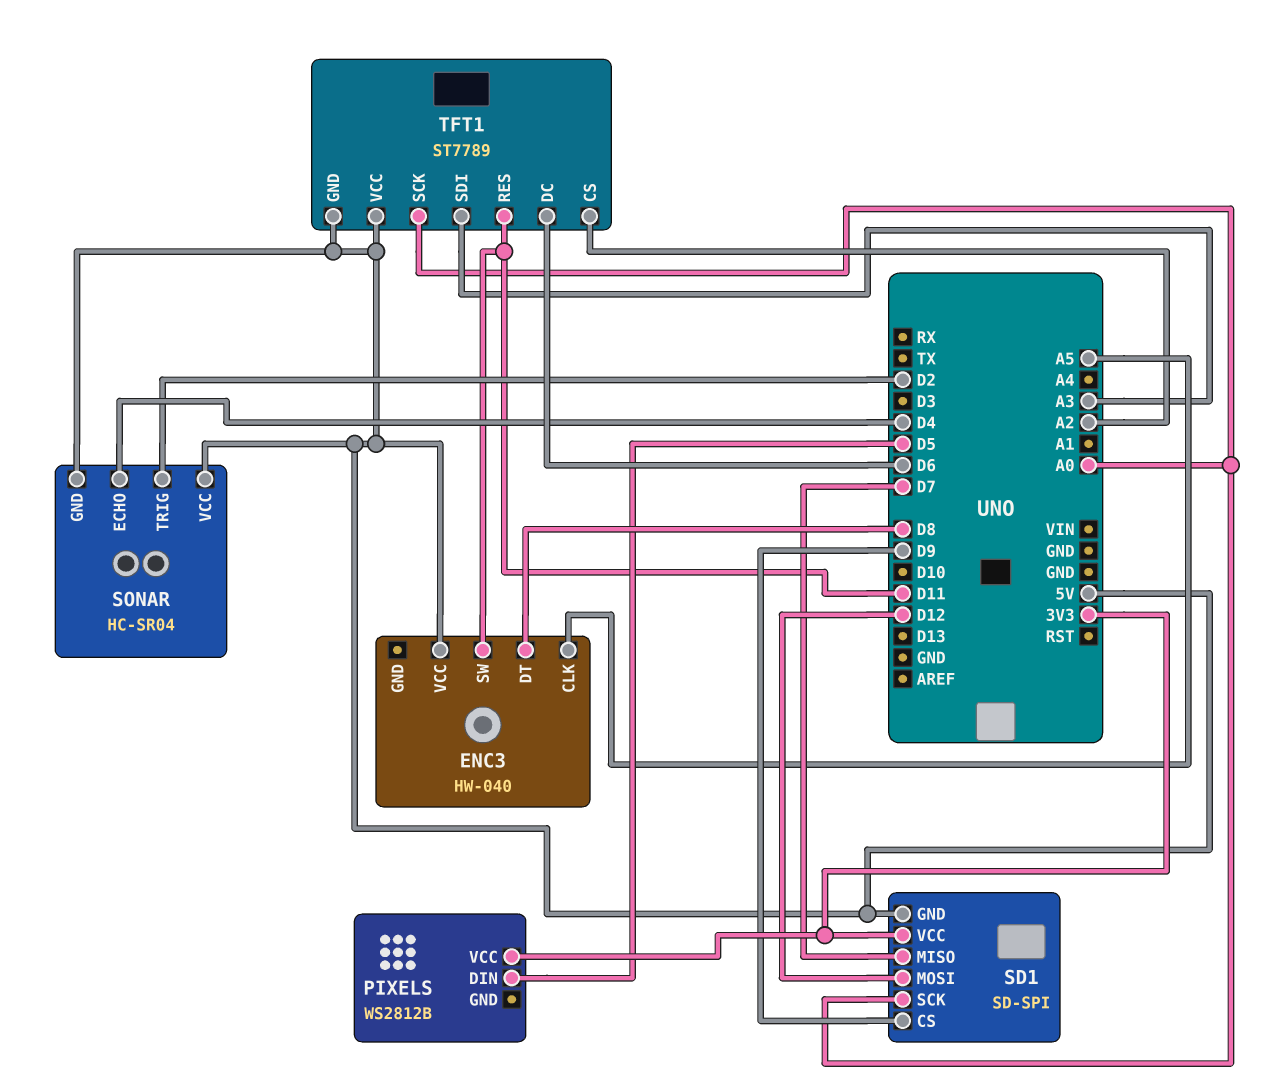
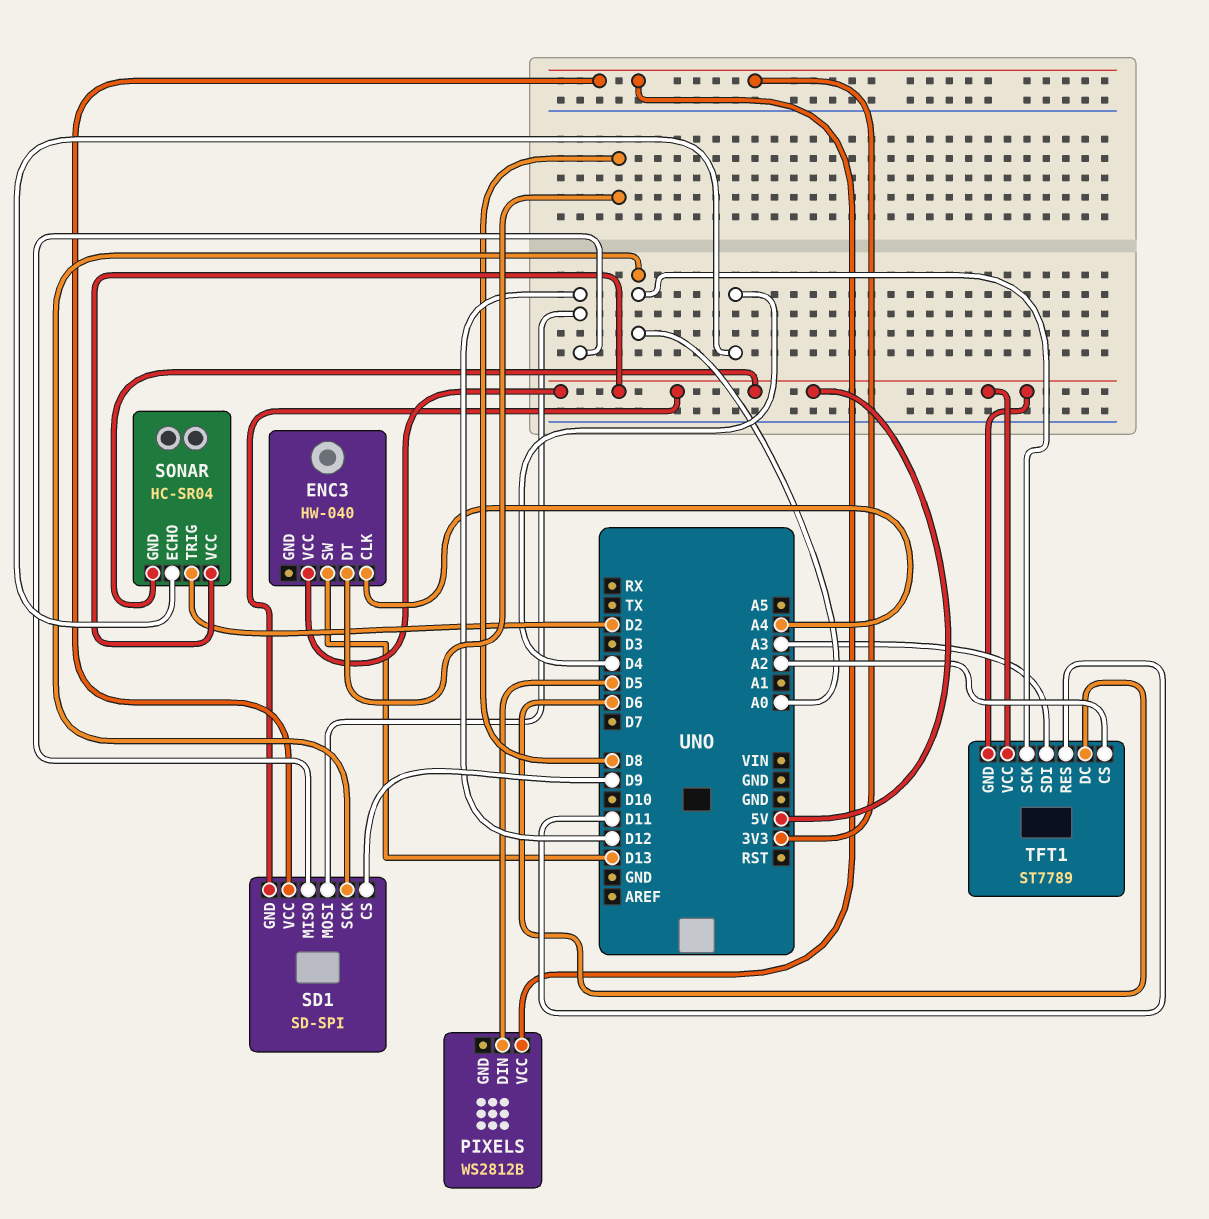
ENC3 pin CLK: A5 -> A4
ENC3 pin SW: D11 -> D13
SD1 pin MISO: D7 -> D12

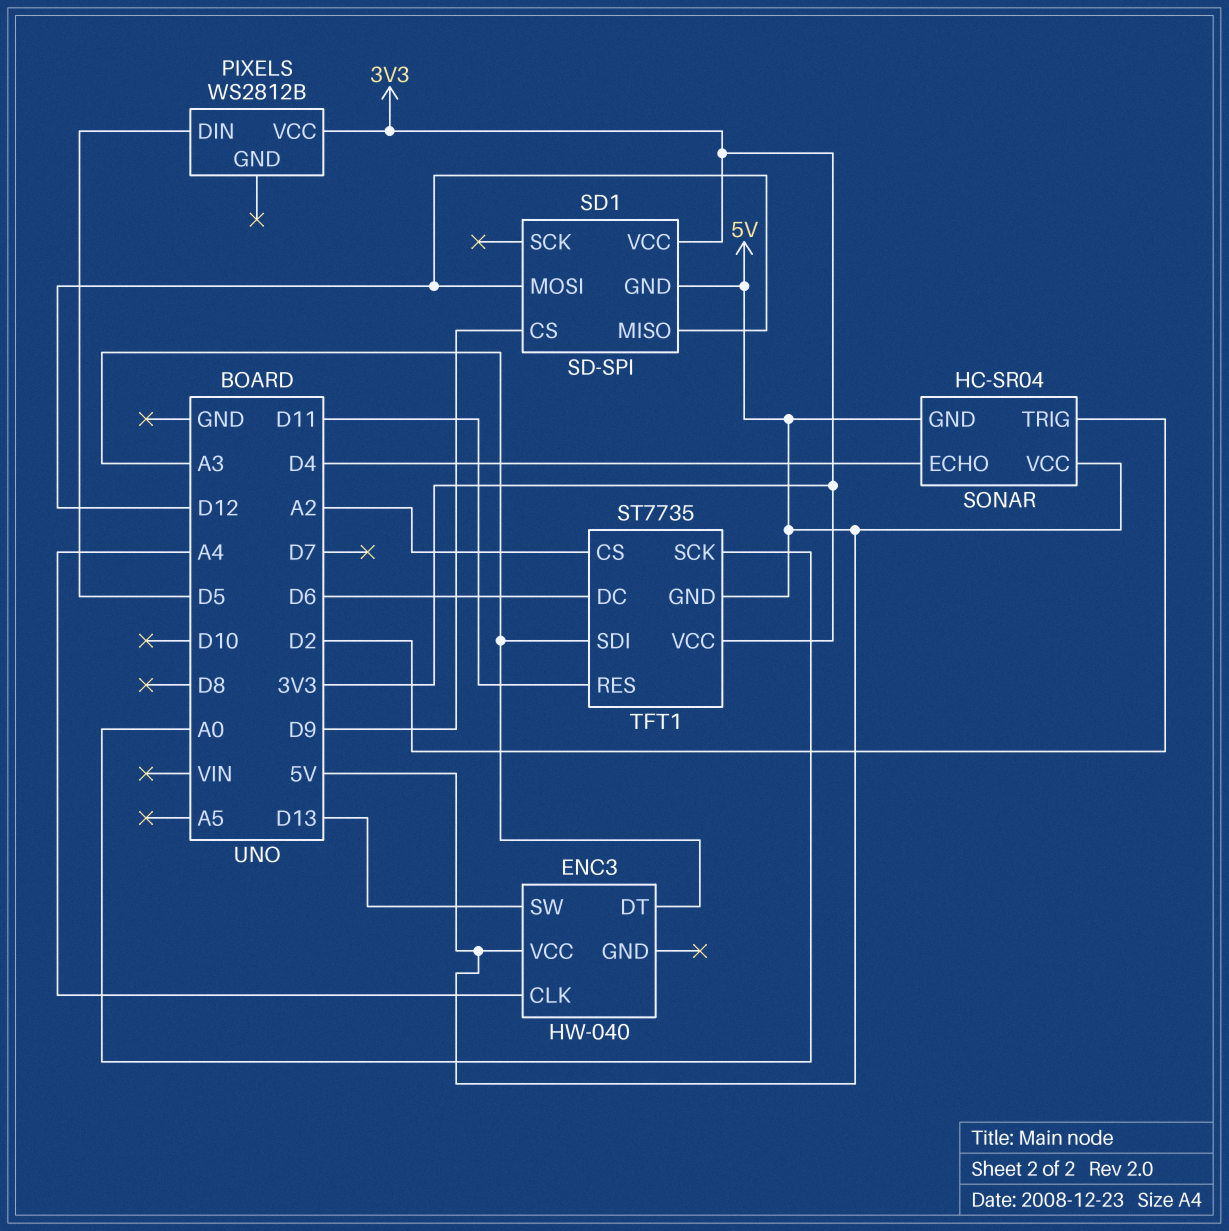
ENC3 pin DT: D8 -> A3
SD1 pin SCK: A0 -> none
TFT1: ST7789 -> ST7735
TFT1 pin VCC: 5V -> 3V3

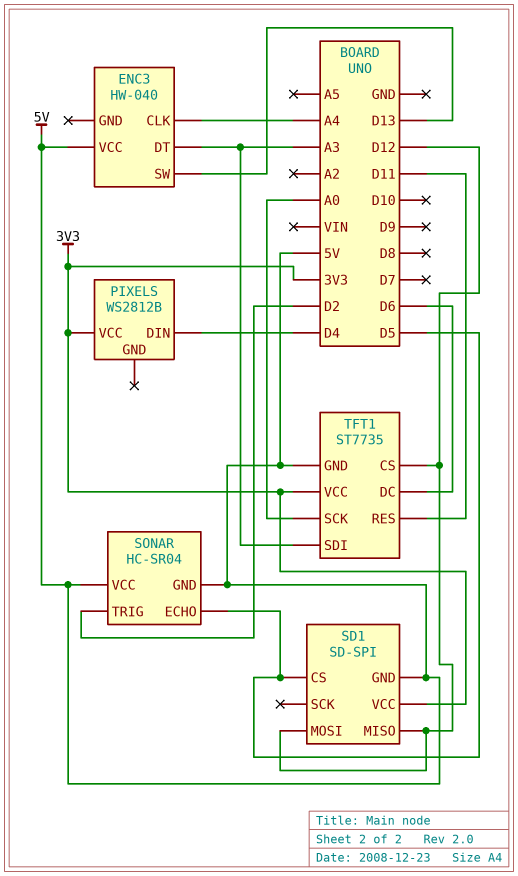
PIXELS pin DIN: D5 -> D4
SD1 pin CS: D9 -> D5
SONAR pin ECHO: D4 -> D5
TFT1 pin CS: A2 -> D12

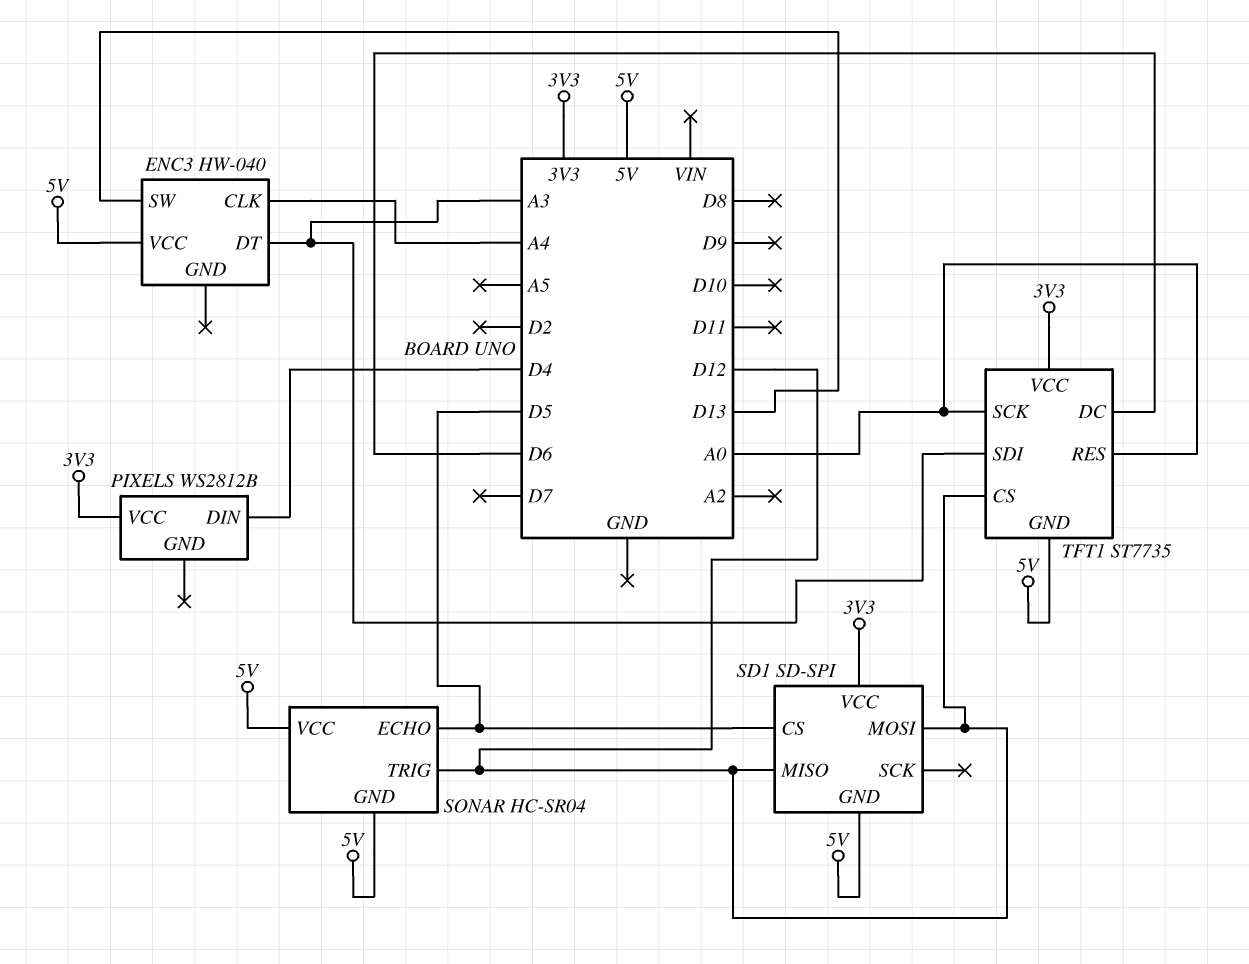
SONAR pin TRIG: D2 -> D12
TFT1 pin RES: D11 -> A0

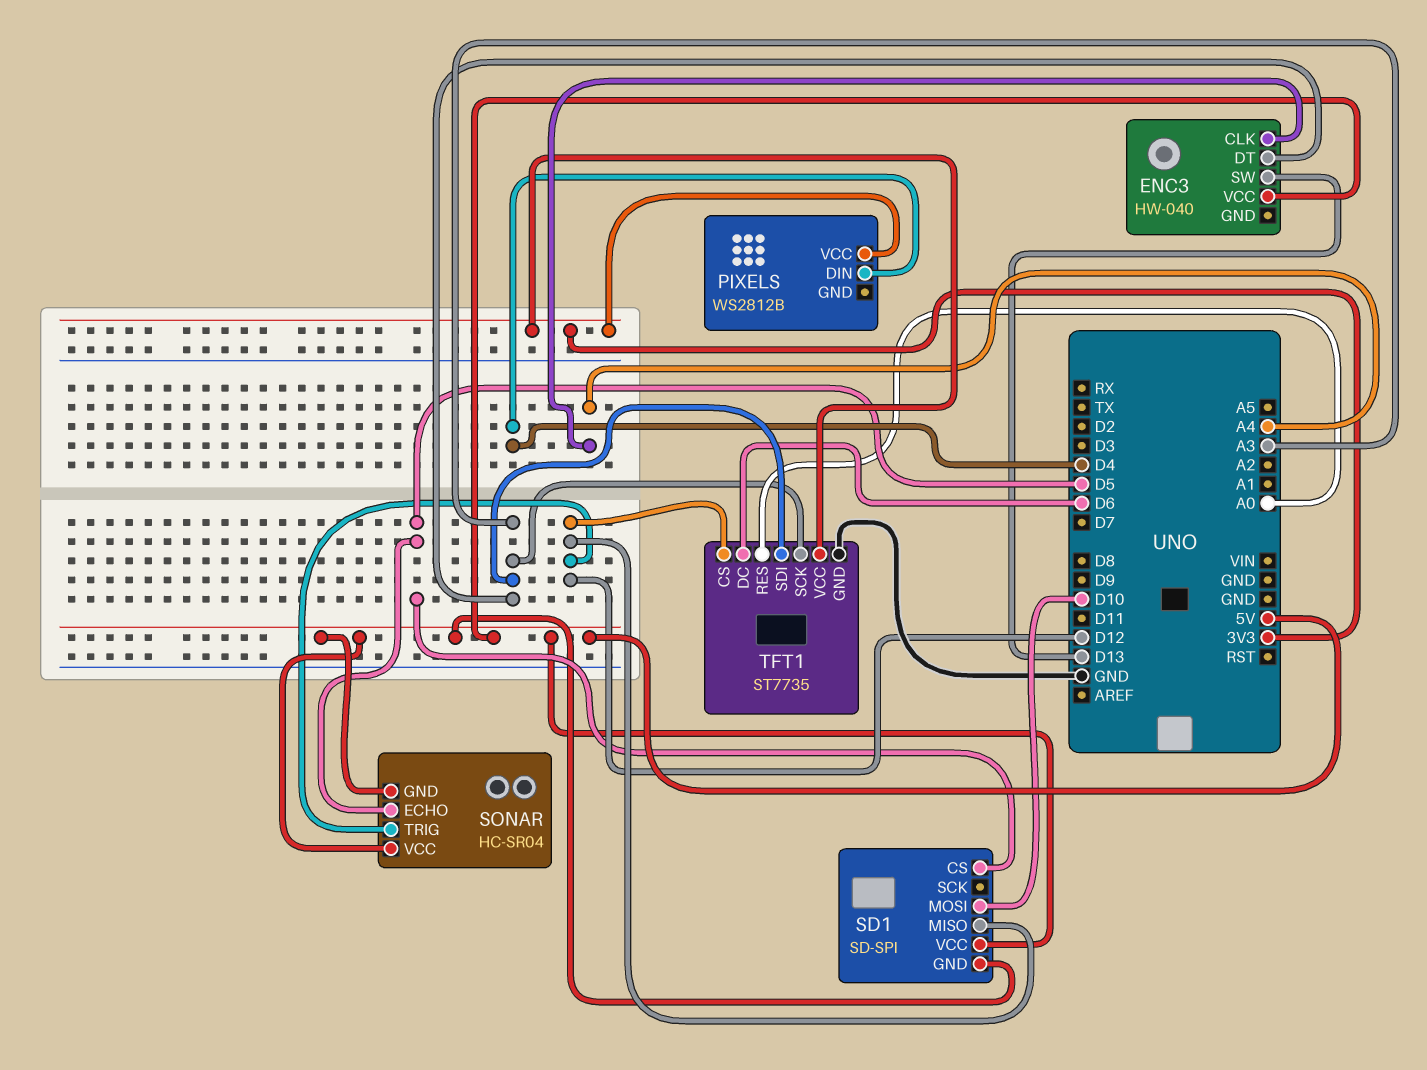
SD1 pin MOSI: D12 -> D10
SD1 pin VCC: 3V3 -> 5V
TFT1 pin GND: 5V -> GND
TFT1 pin SCK: A0 -> A3

